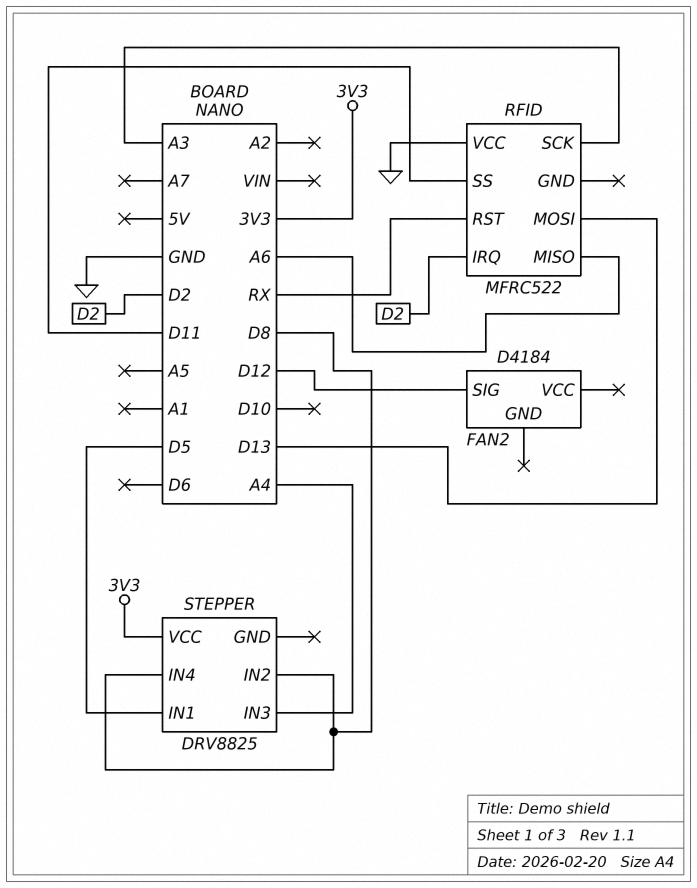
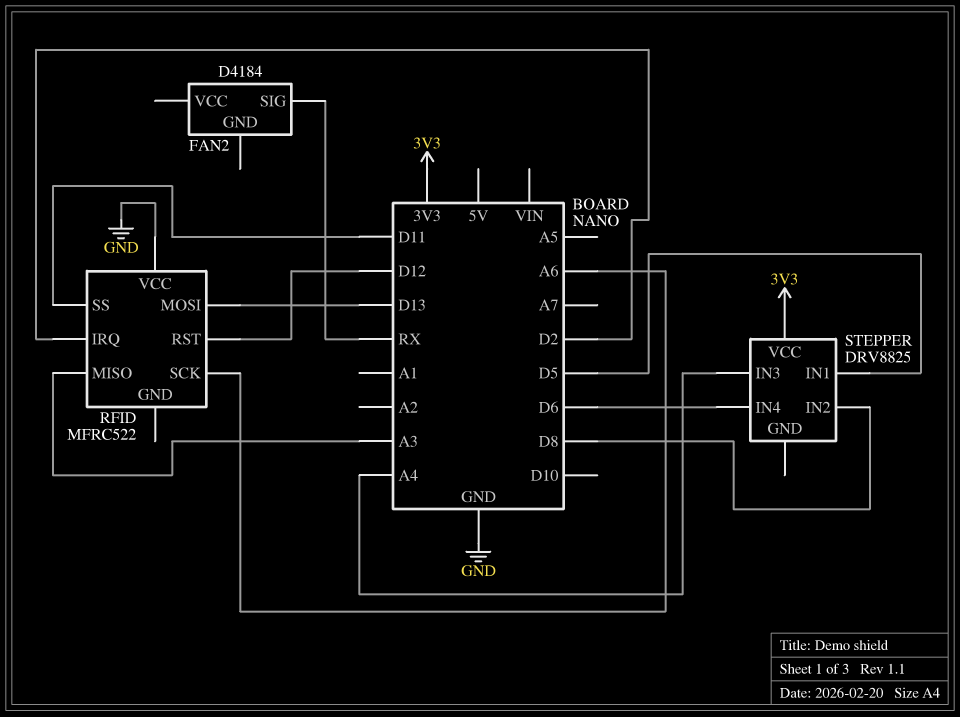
FAN2 pin SIG: D12 -> RX
RFID pin MISO: A6 -> A3
RFID pin RST: RX -> D12
RFID pin SCK: A3 -> A6
STEPPER pin IN4: D8 -> D6

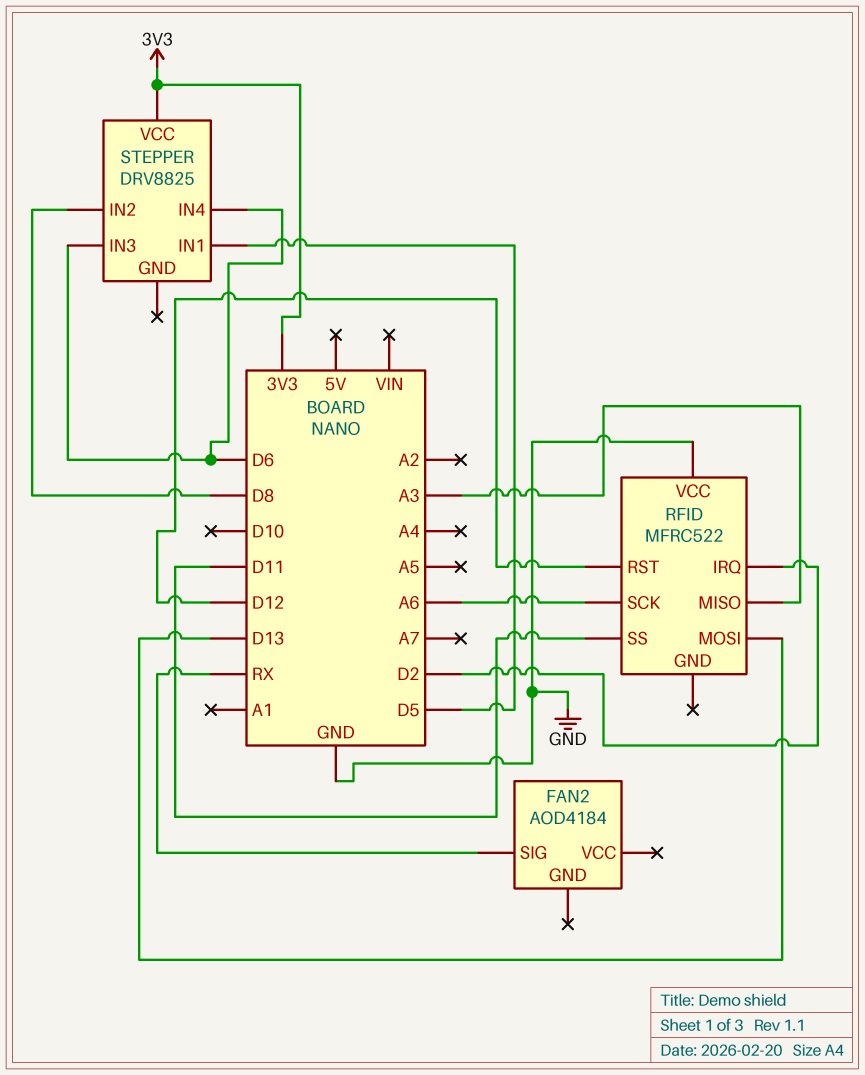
FAN2: D4184 -> AOD4184
STEPPER pin IN3: A4 -> D6

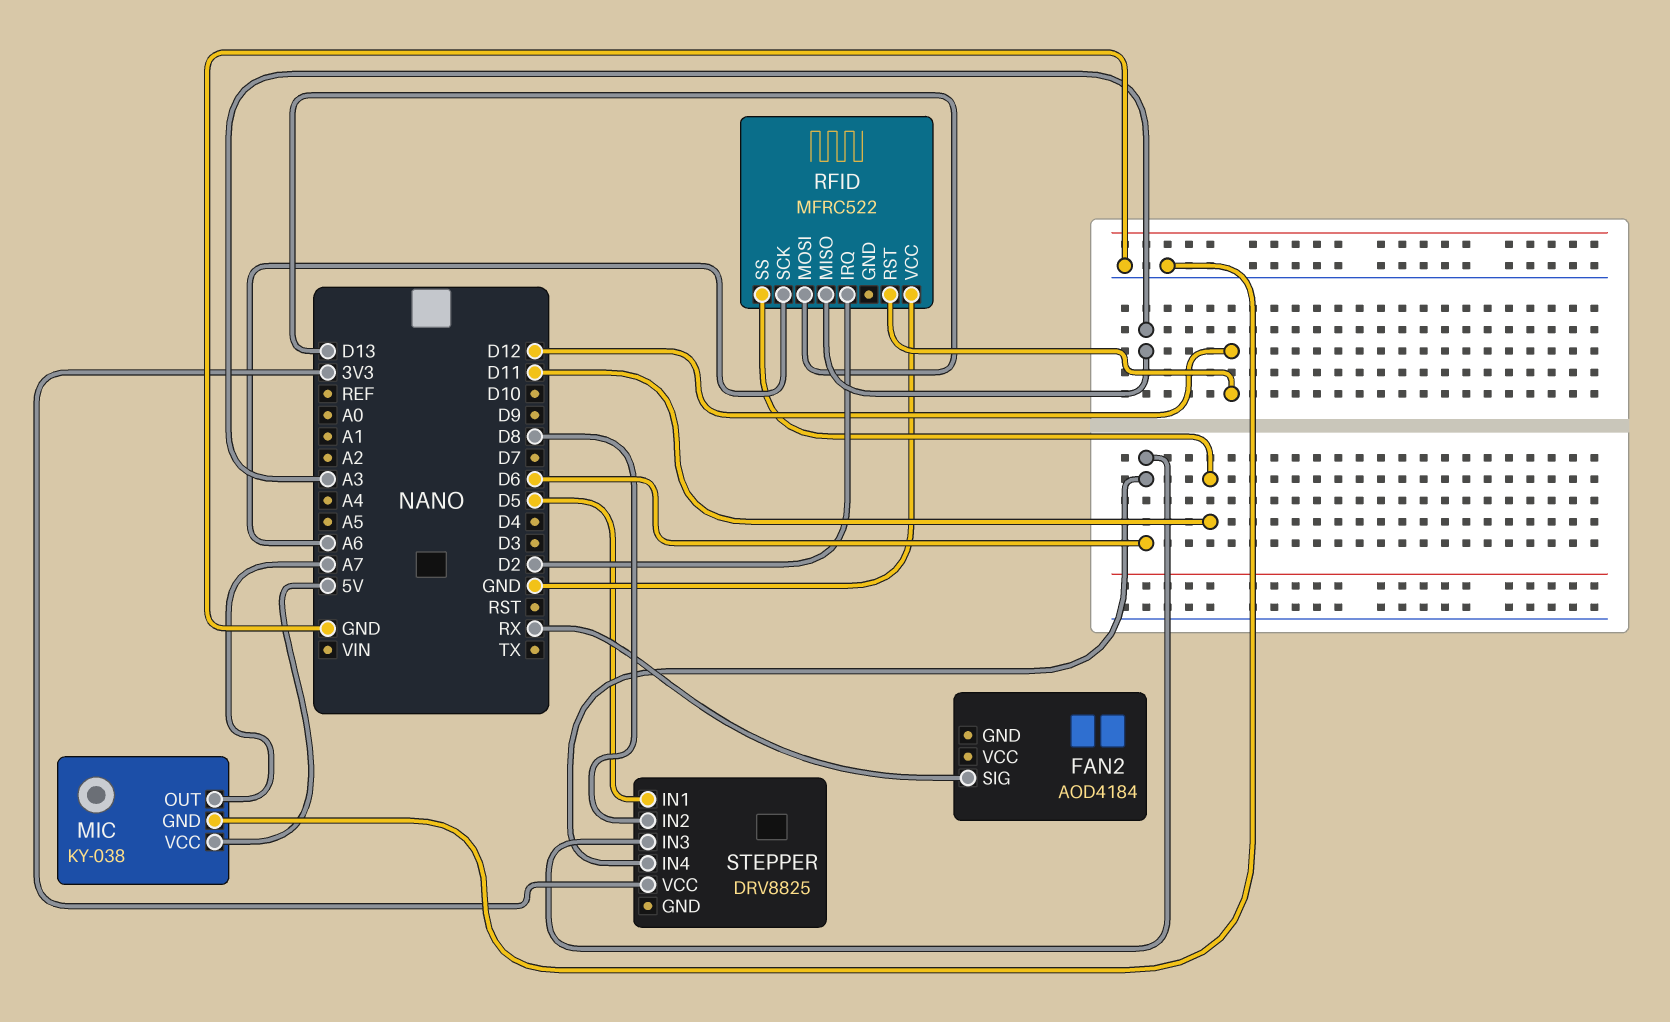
MIC: none -> KY-038
MIC pin GND: none -> GND
MIC pin OUT: none -> A7
MIC pin VCC: none -> 5V

